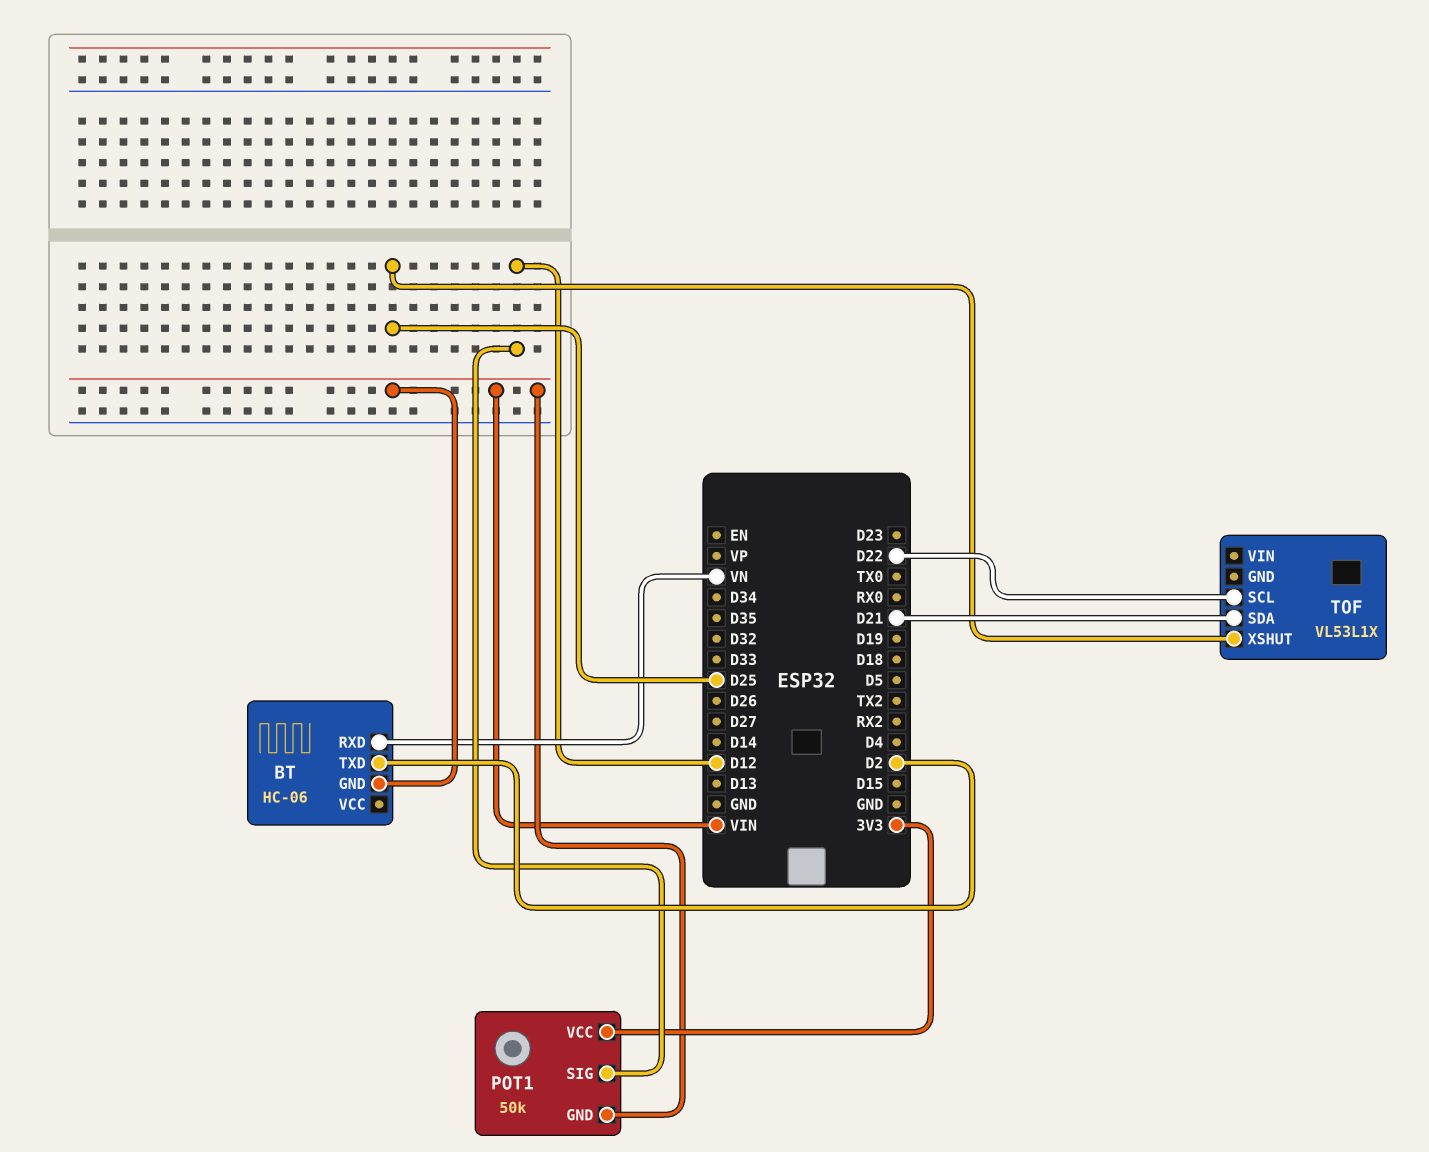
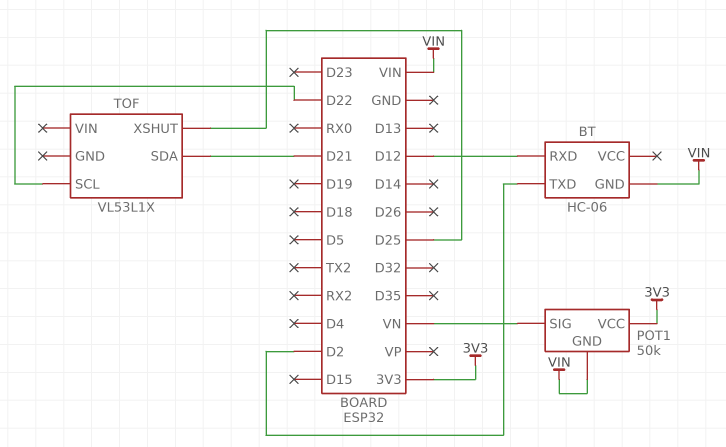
BT pin RXD: VN -> D12
POT1 pin SIG: D12 -> VN

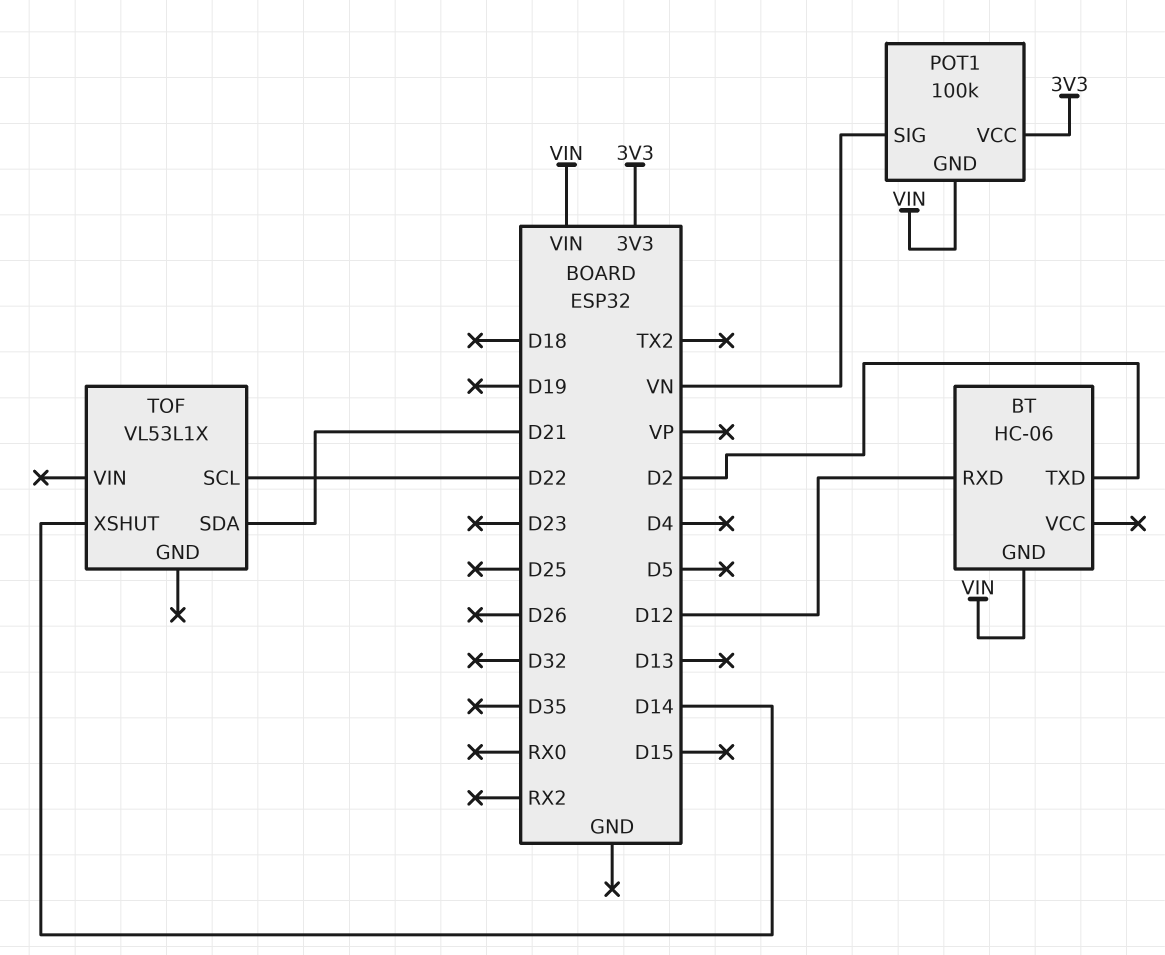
POT1: 50k -> 100k
TOF pin XSHUT: D25 -> D14

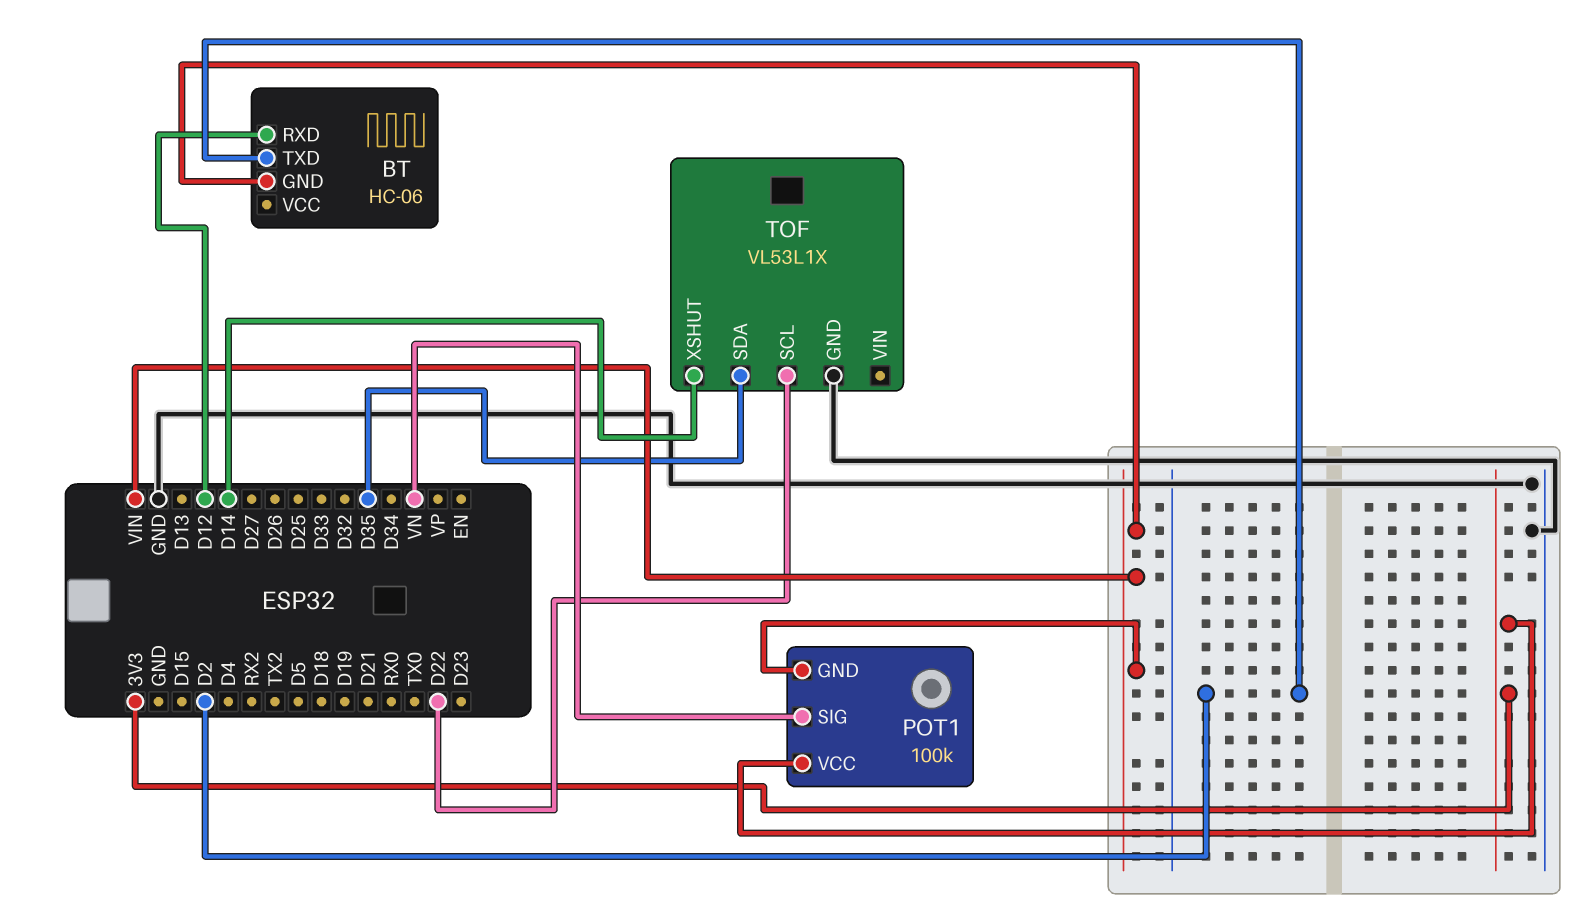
TOF pin GND: none -> GND
TOF pin SDA: D21 -> D35

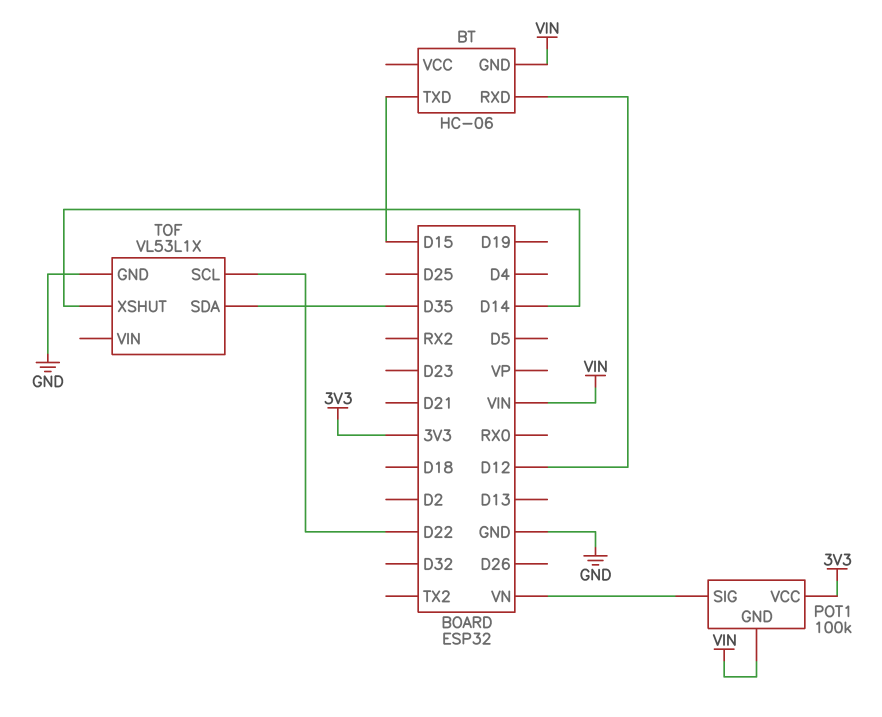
BT pin TXD: D2 -> D15

